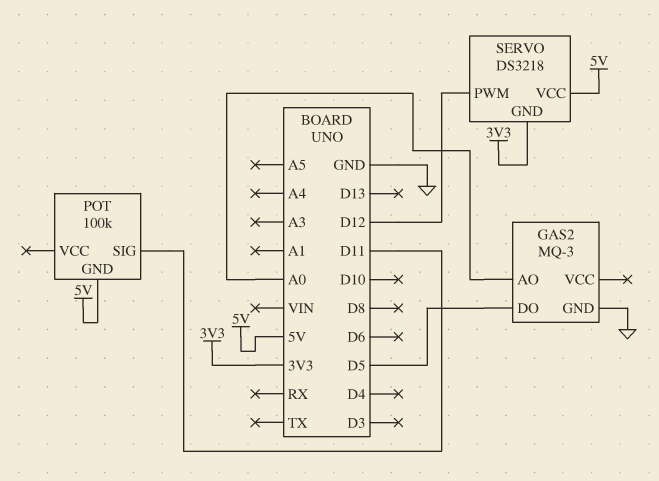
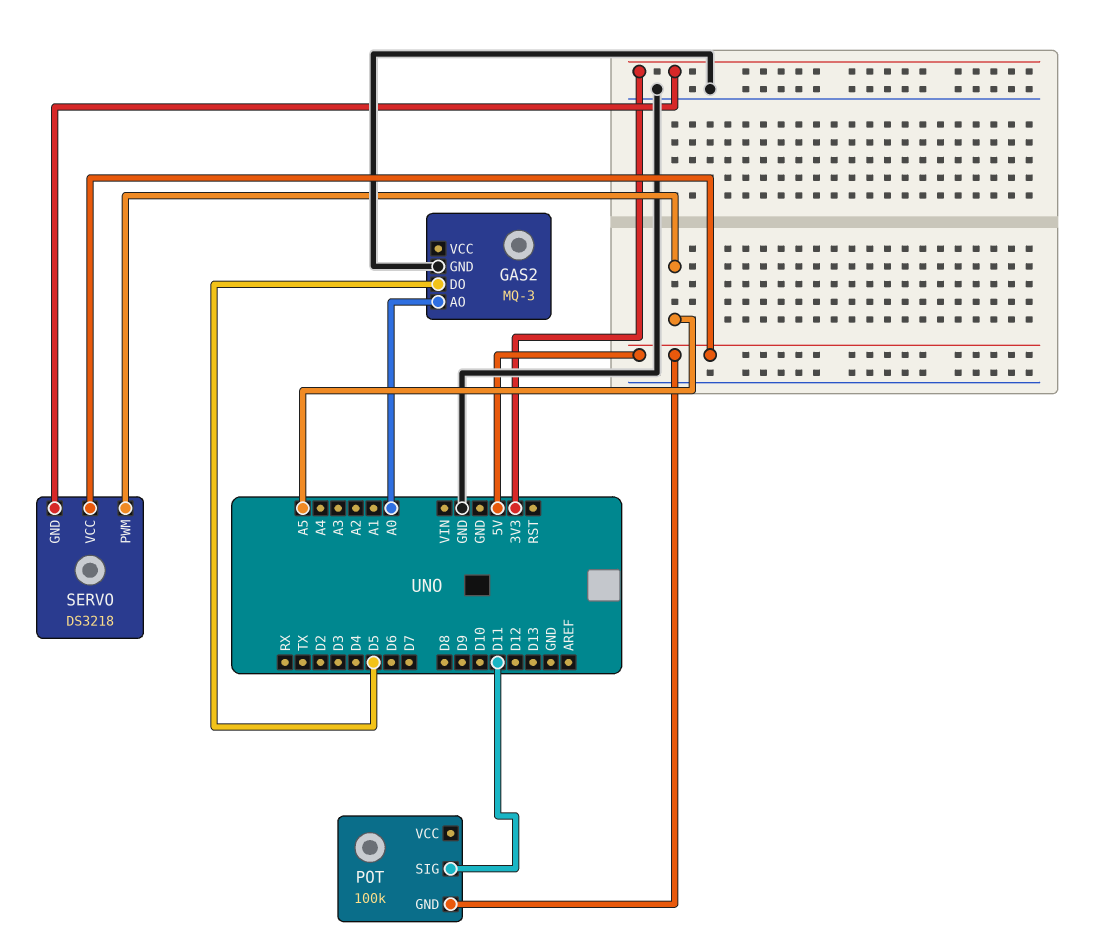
SERVO pin PWM: D12 -> A5

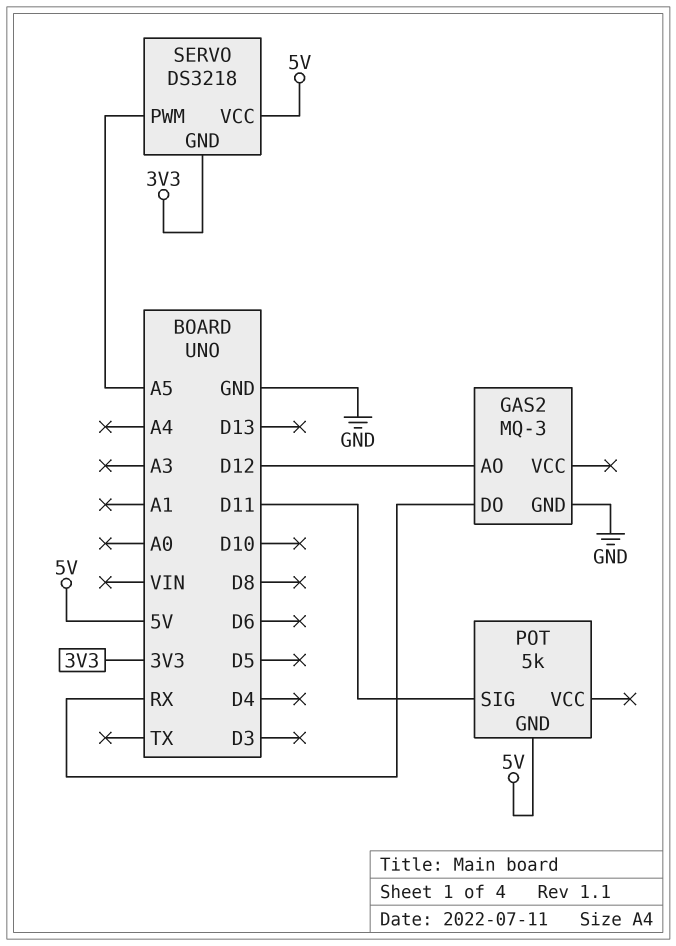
GAS2 pin AO: A0 -> D12
GAS2 pin DO: D5 -> RX
POT: 100k -> 5k

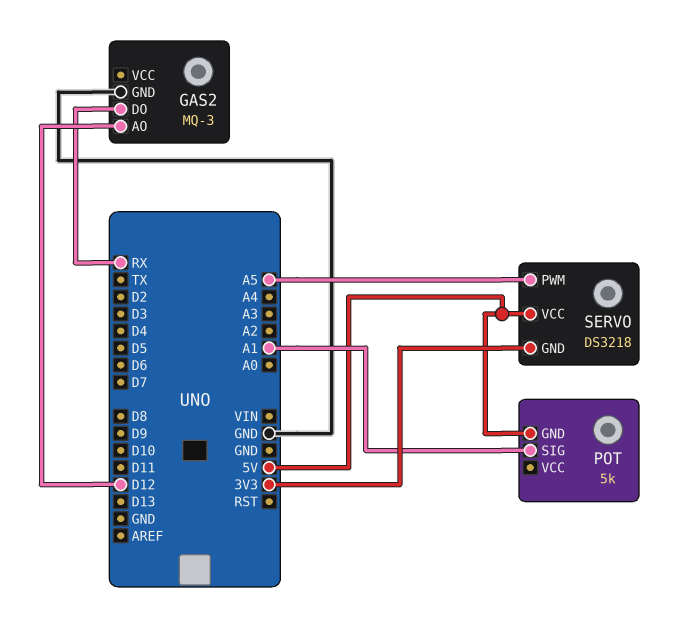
POT pin SIG: D11 -> A1

